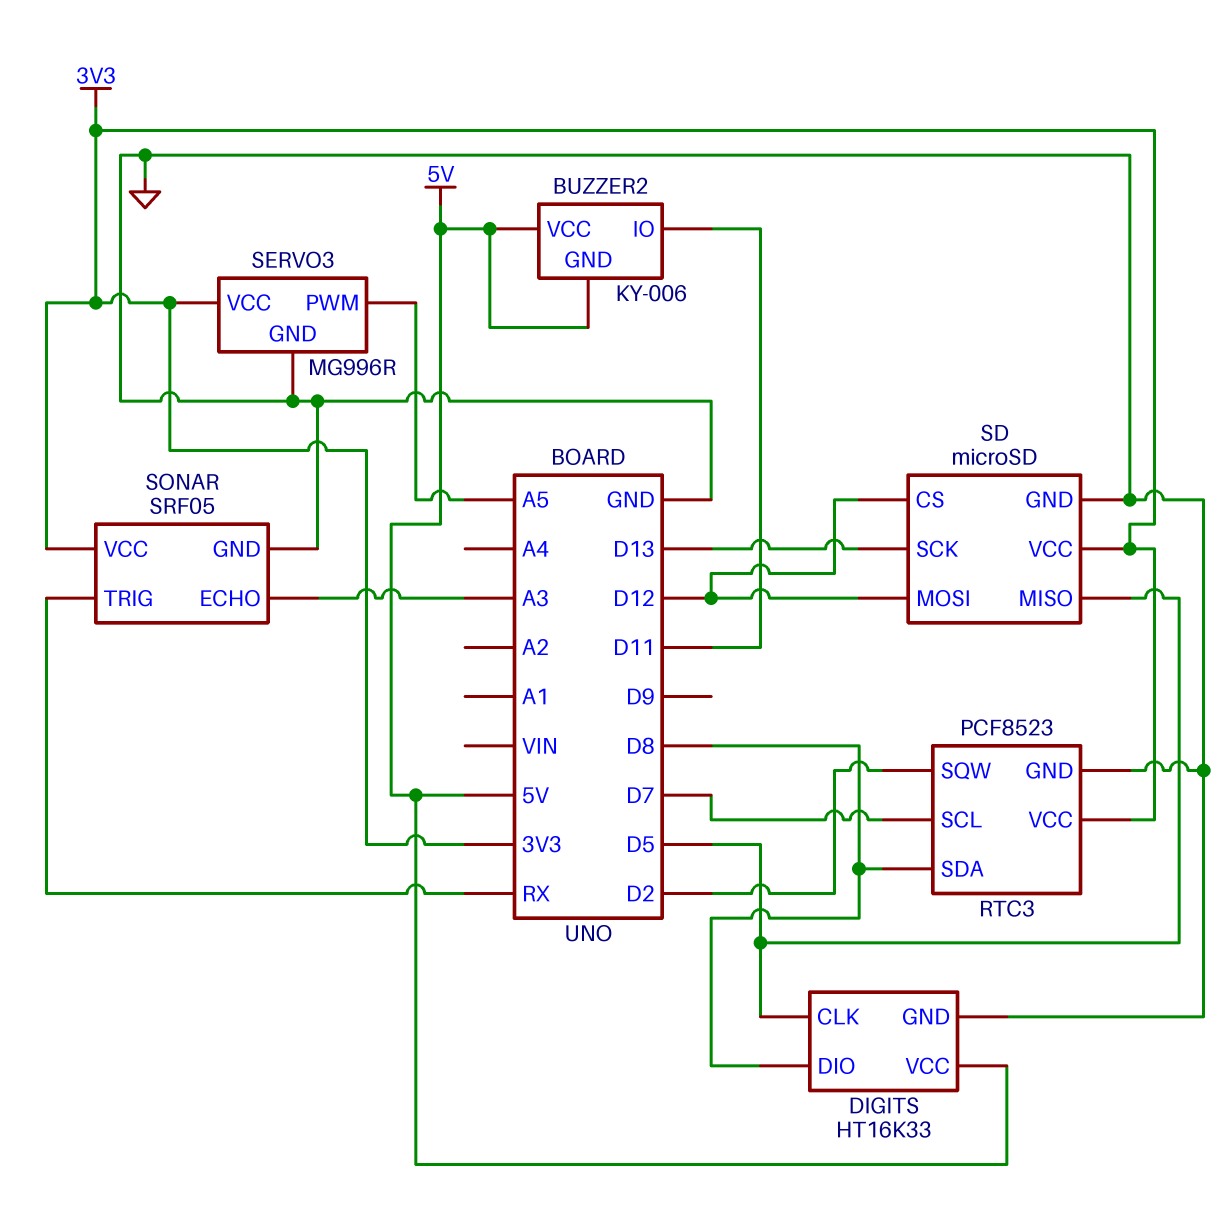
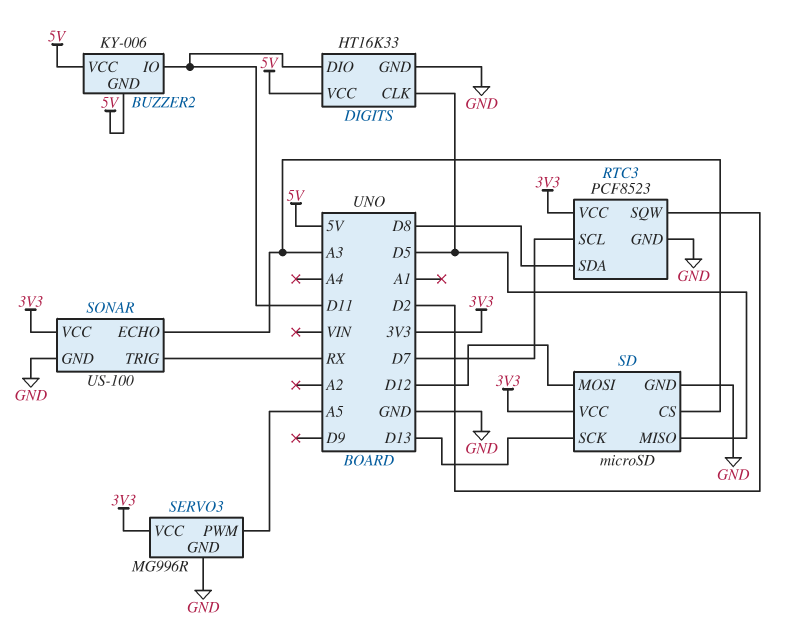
DIGITS pin DIO: D8 -> D11
SD pin CS: D12 -> A3
SONAR: SRF05 -> US-100

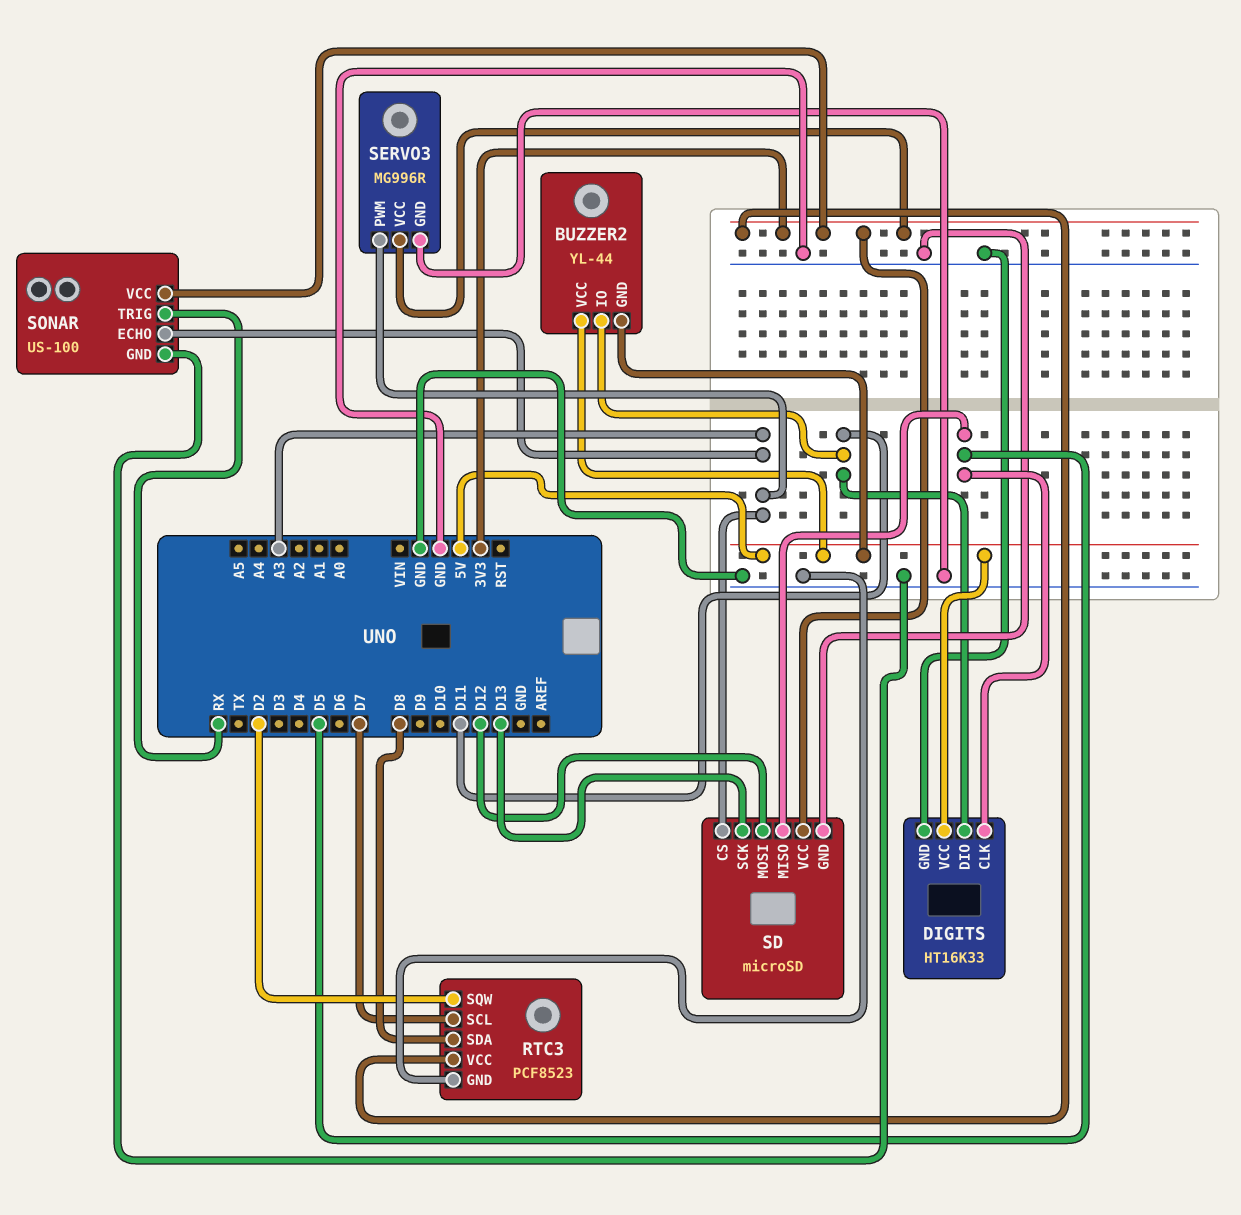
BUZZER2: KY-006 -> YL-44
SERVO3 pin PWM: A5 -> A3

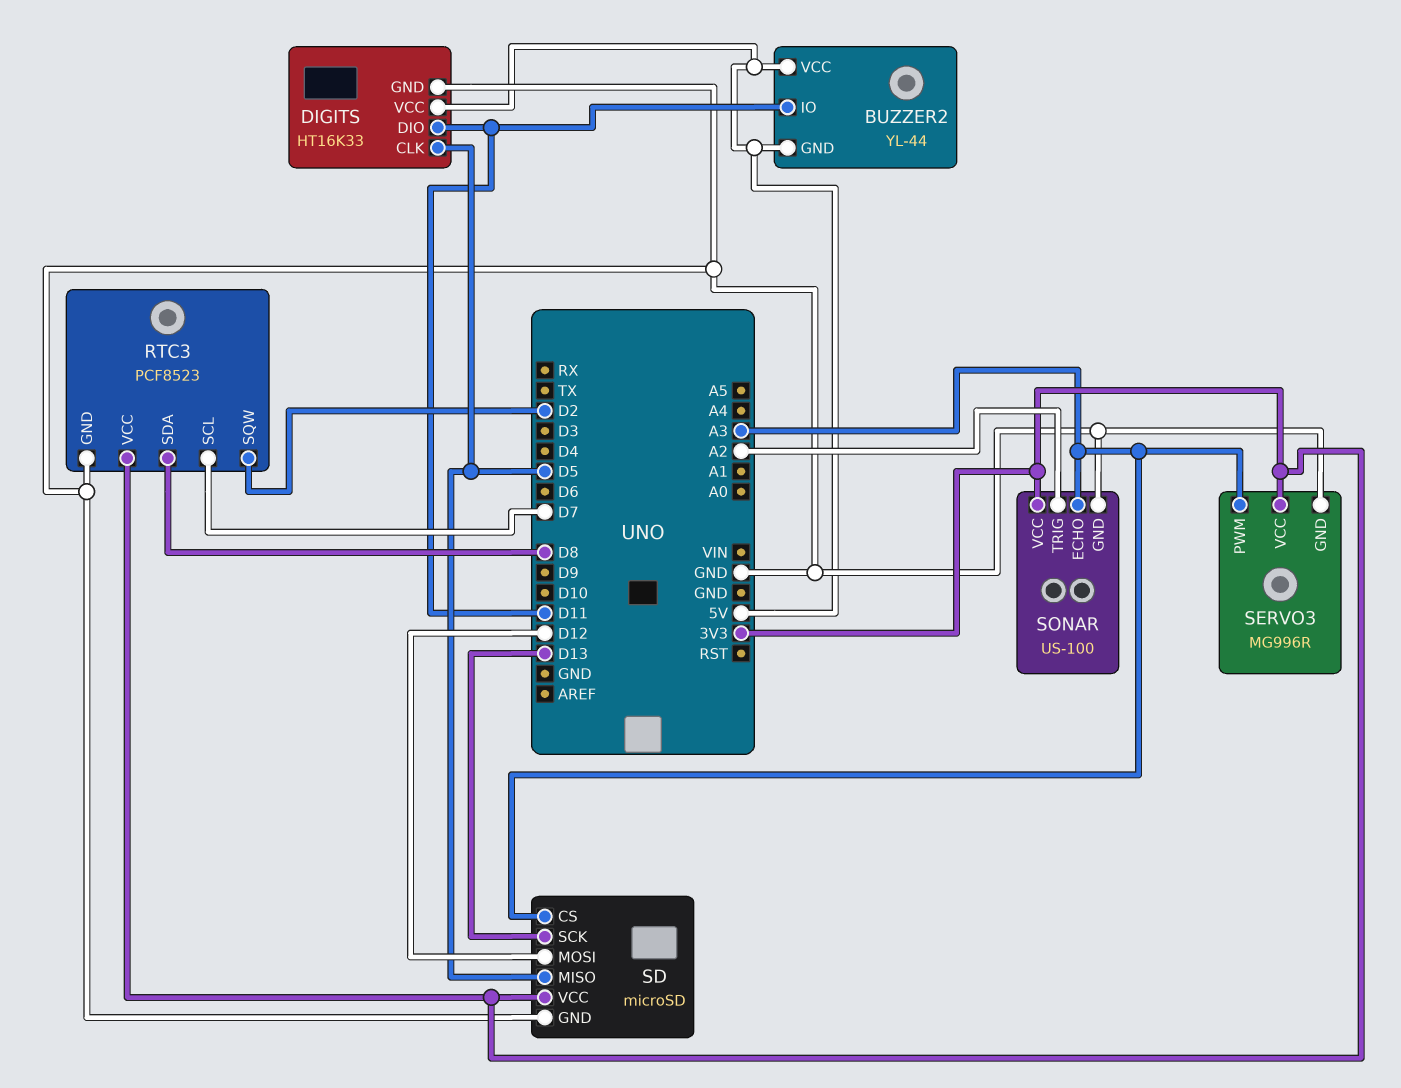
SONAR pin TRIG: RX -> A2

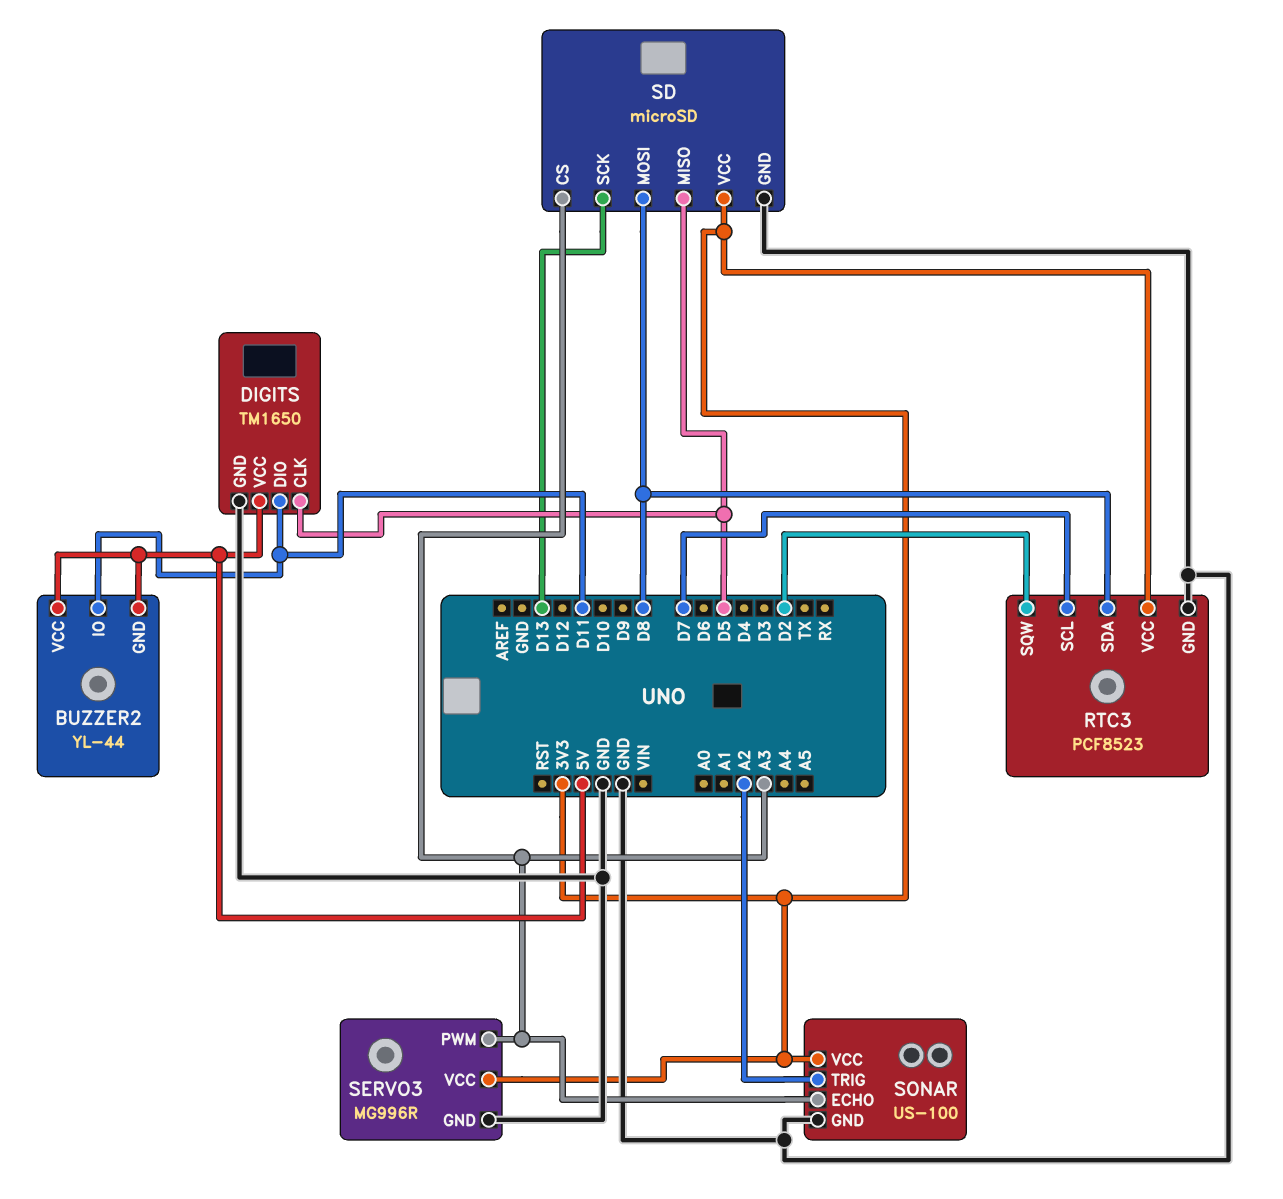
DIGITS: HT16K33 -> TM1650
SD pin MOSI: D12 -> D8

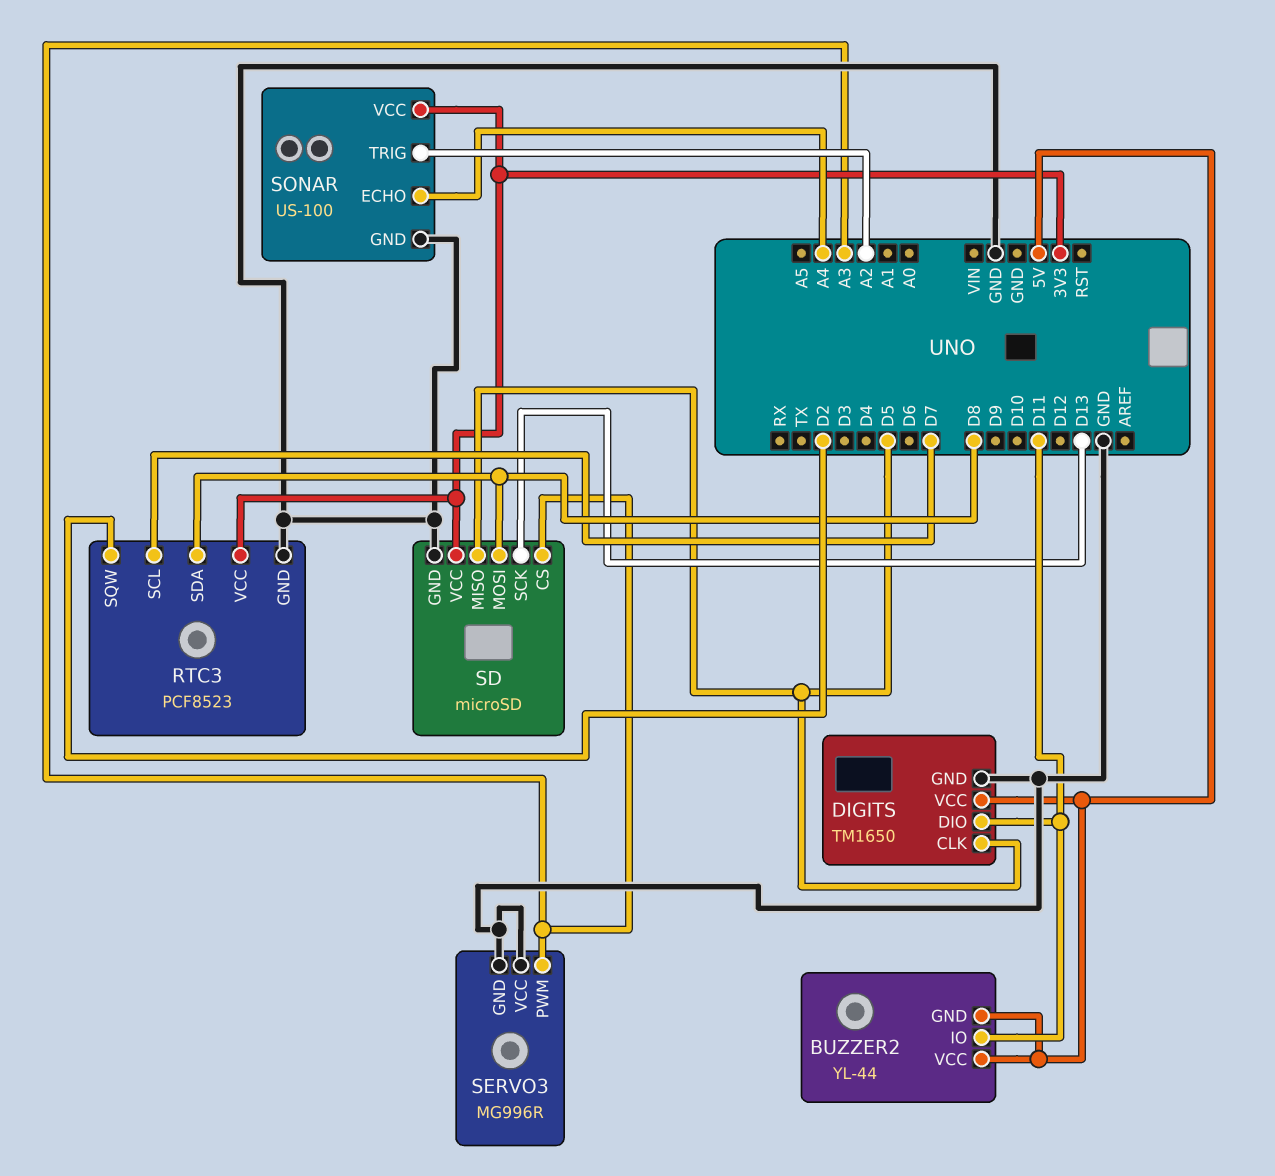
SERVO3 pin VCC: 3V3 -> GND
SONAR pin ECHO: A3 -> A4

